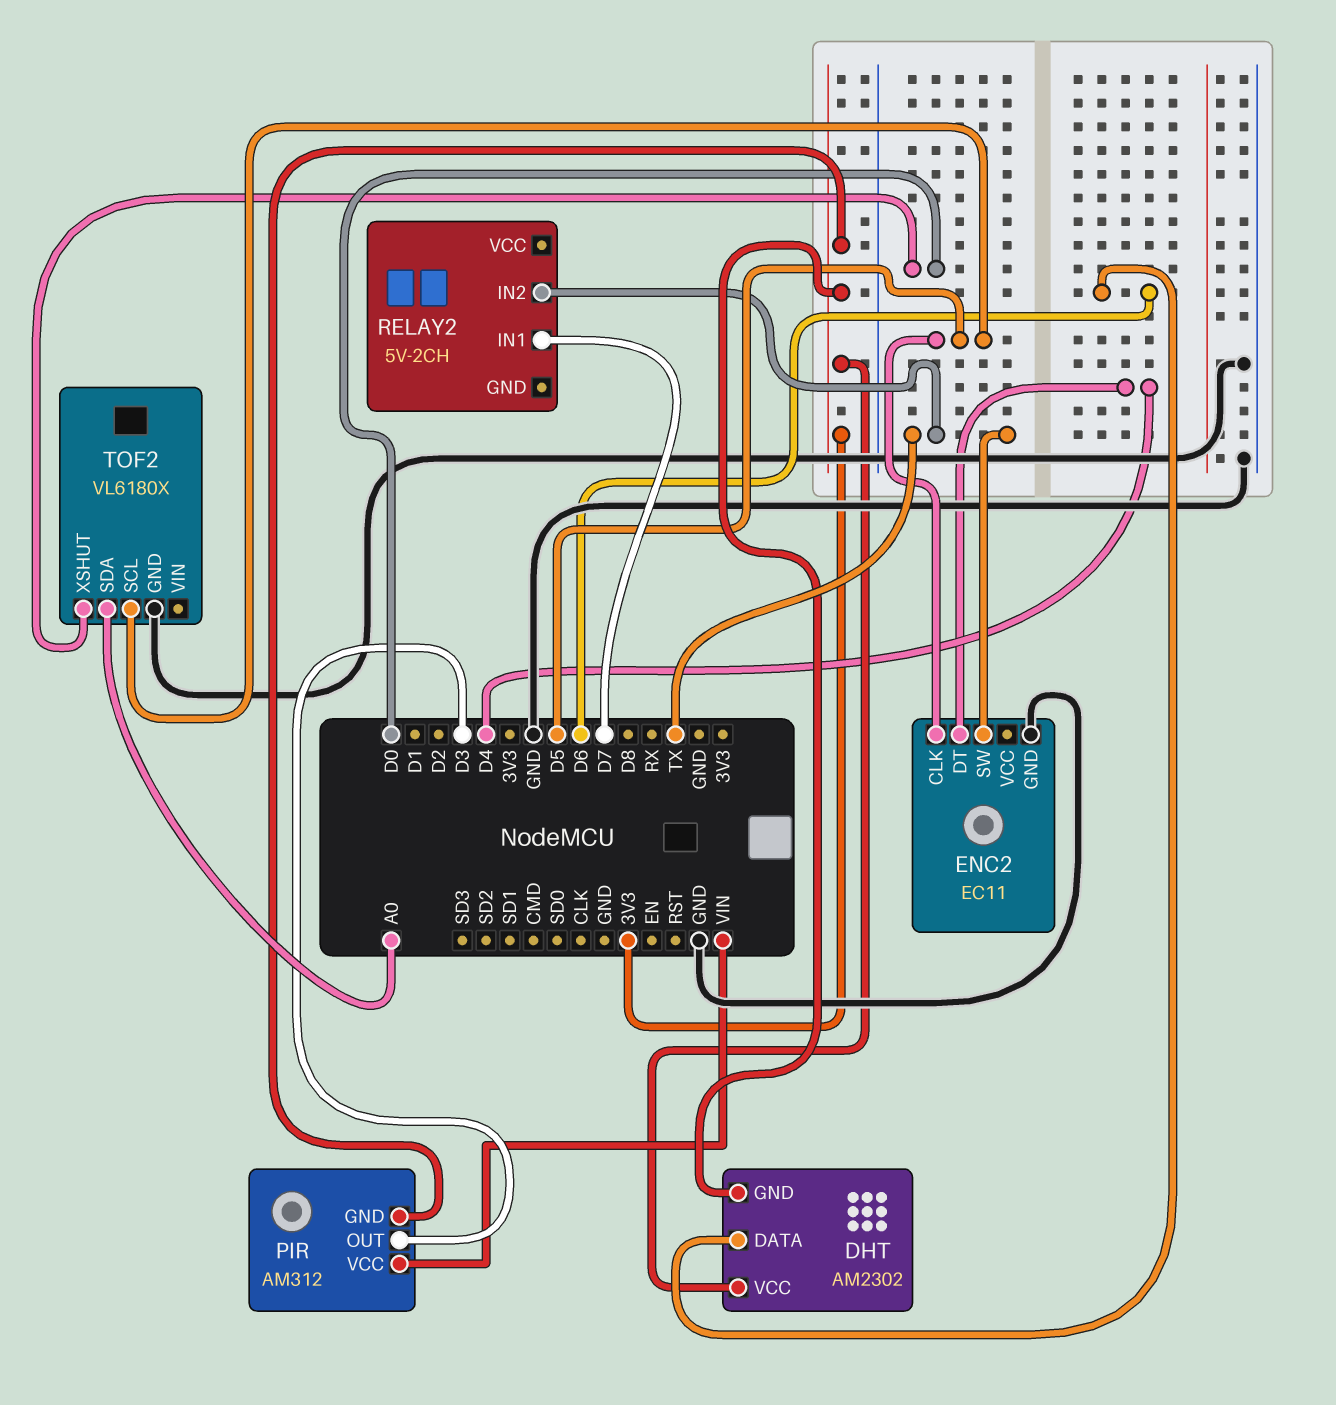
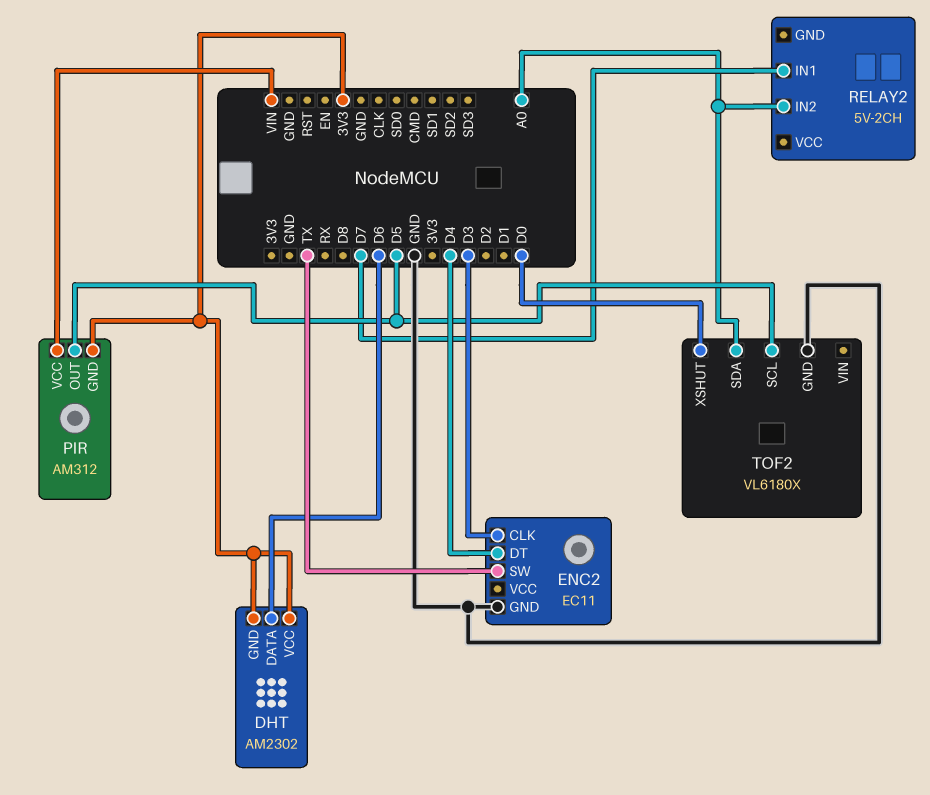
ENC2 pin CLK: D5 -> D3
PIR pin OUT: D3 -> D5
RELAY2 pin IN2: TX -> A0

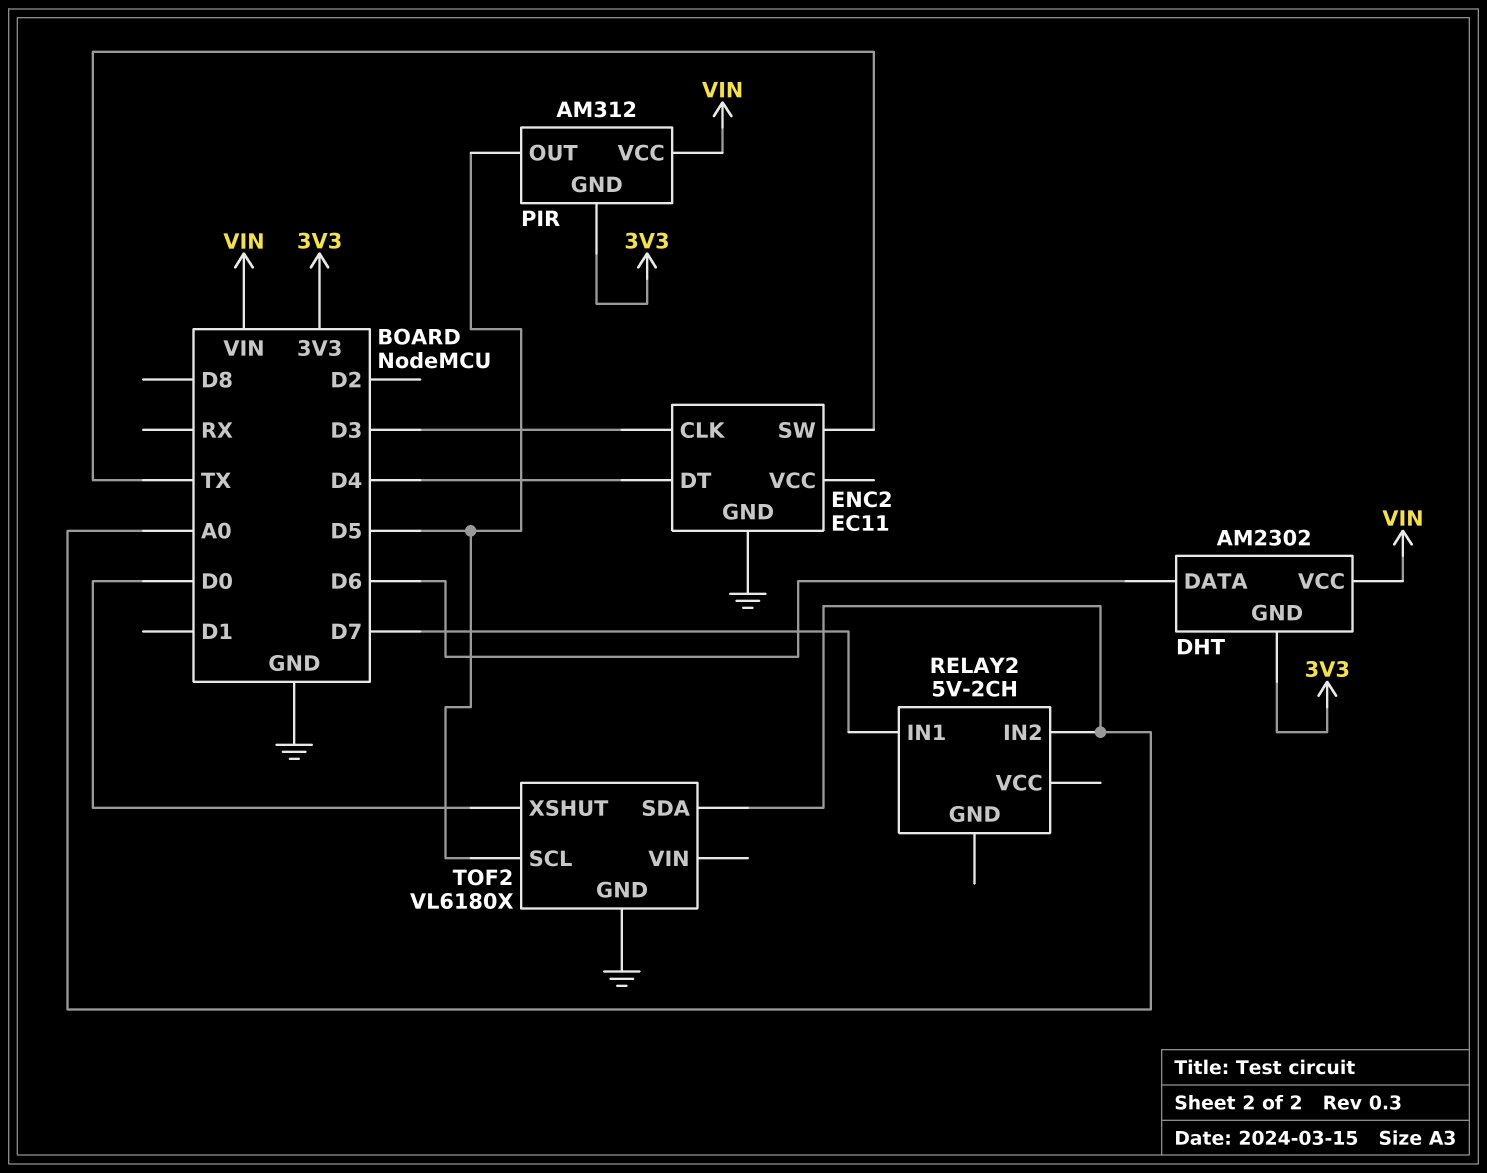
DHT pin VCC: 3V3 -> VIN

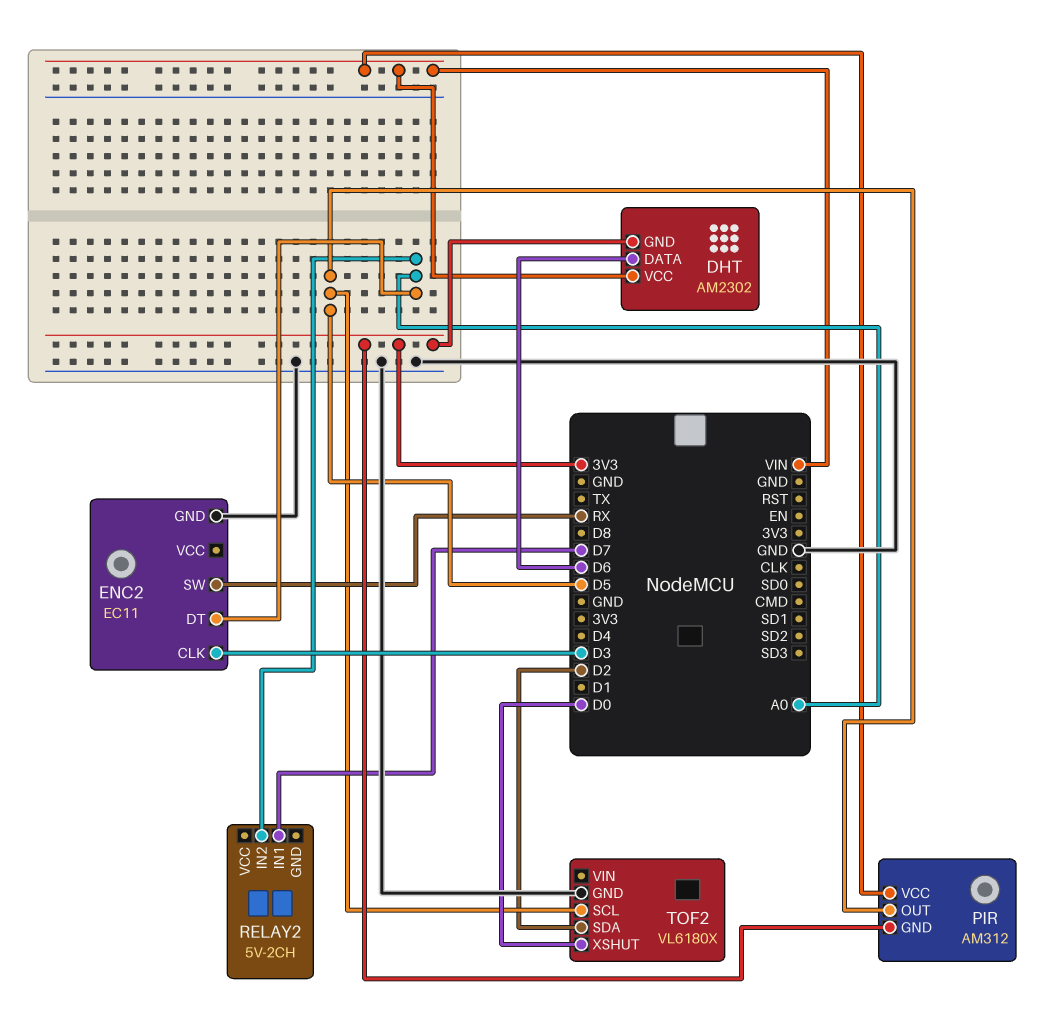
ENC2 pin DT: D4 -> A0
ENC2 pin SW: TX -> RX
TOF2 pin SDA: A0 -> D2

